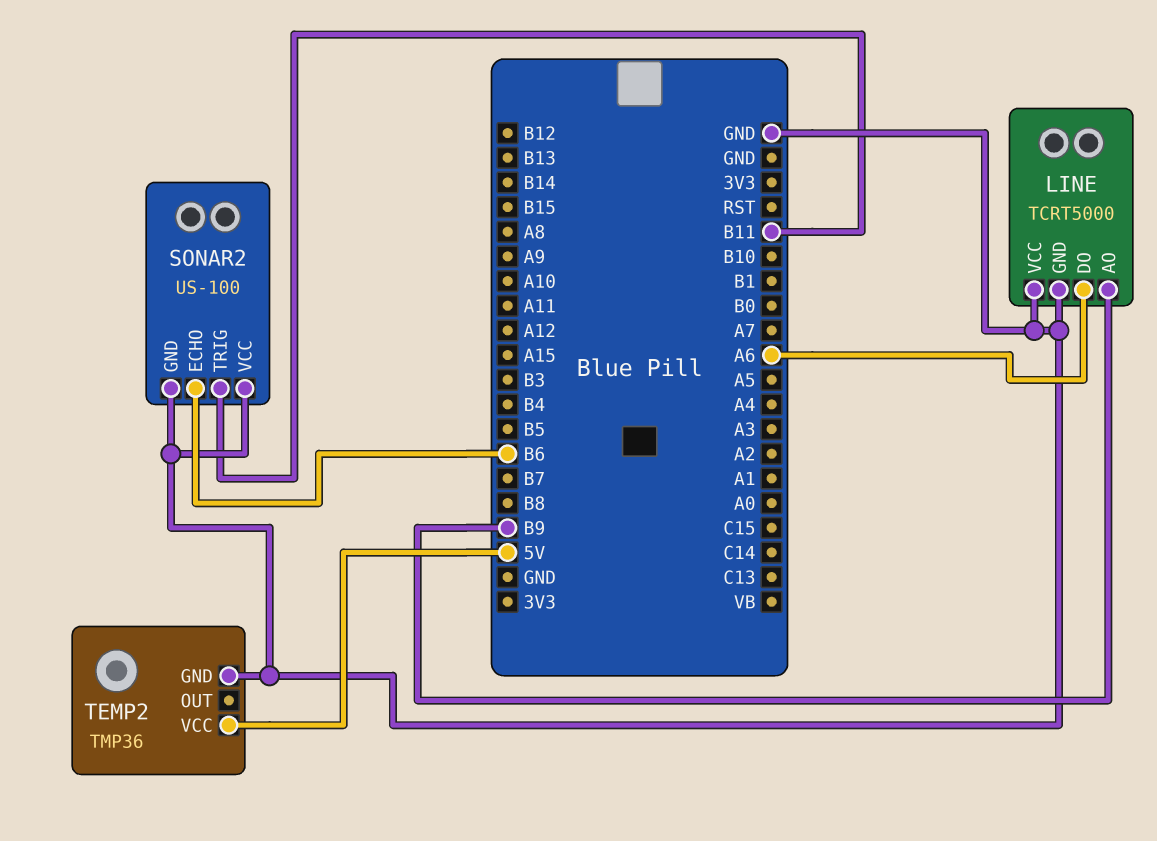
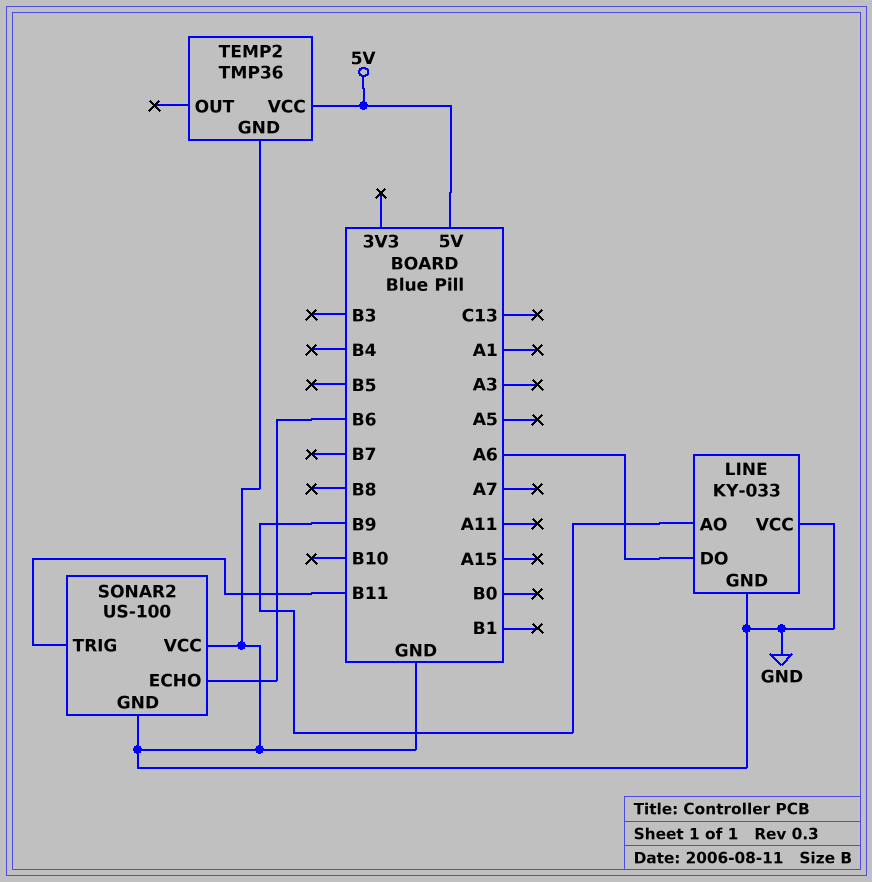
LINE: TCRT5000 -> KY-033

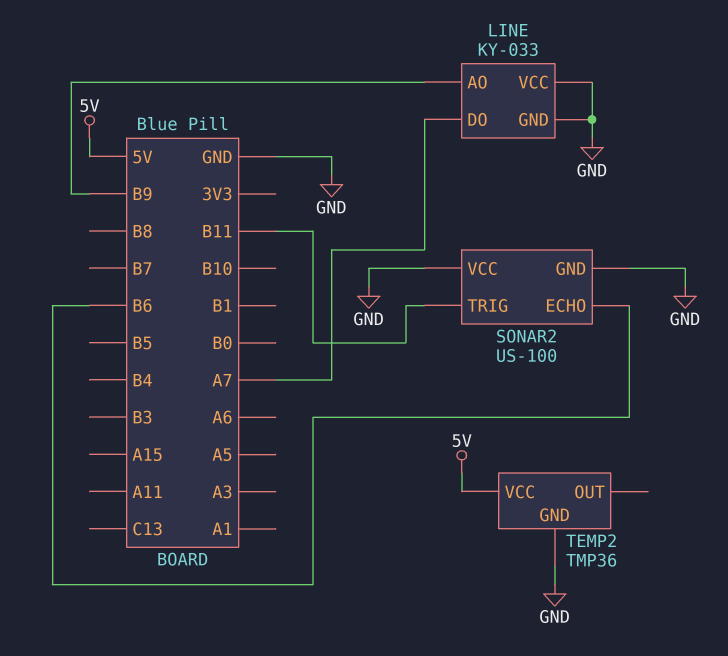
LINE pin DO: A6 -> A7

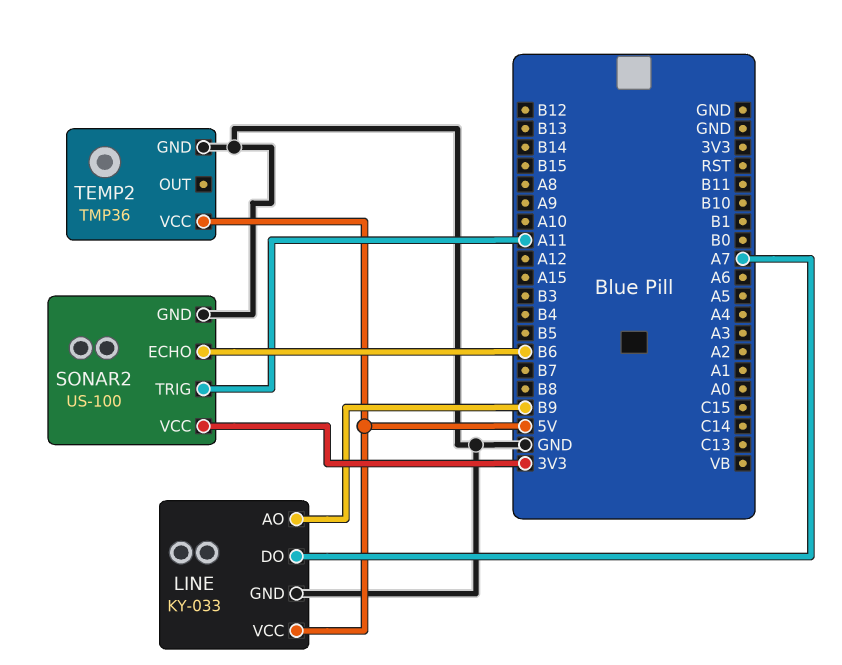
LINE pin VCC: GND -> 5V
SONAR2 pin TRIG: B11 -> A11
SONAR2 pin VCC: GND -> 3V3

